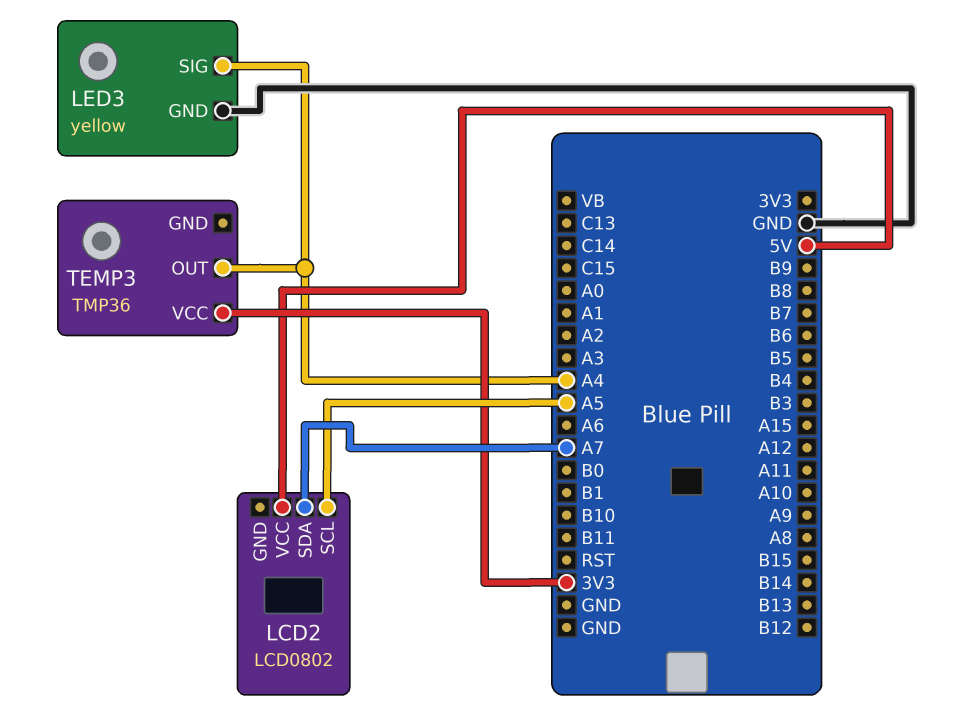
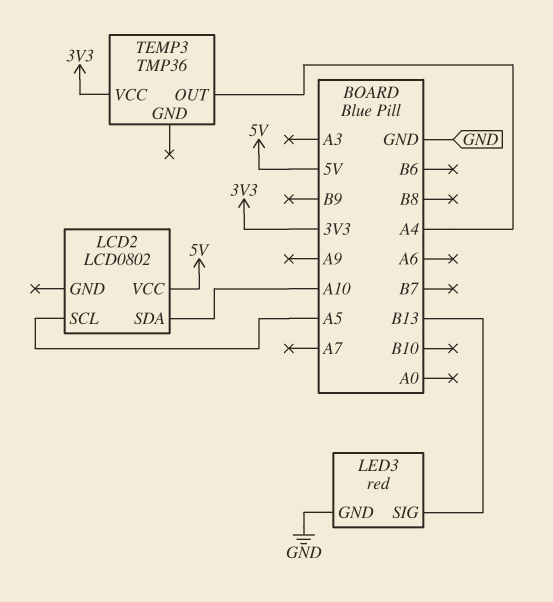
LCD2 pin SDA: A7 -> A10
LED3: yellow -> red
LED3 pin SIG: A4 -> B13

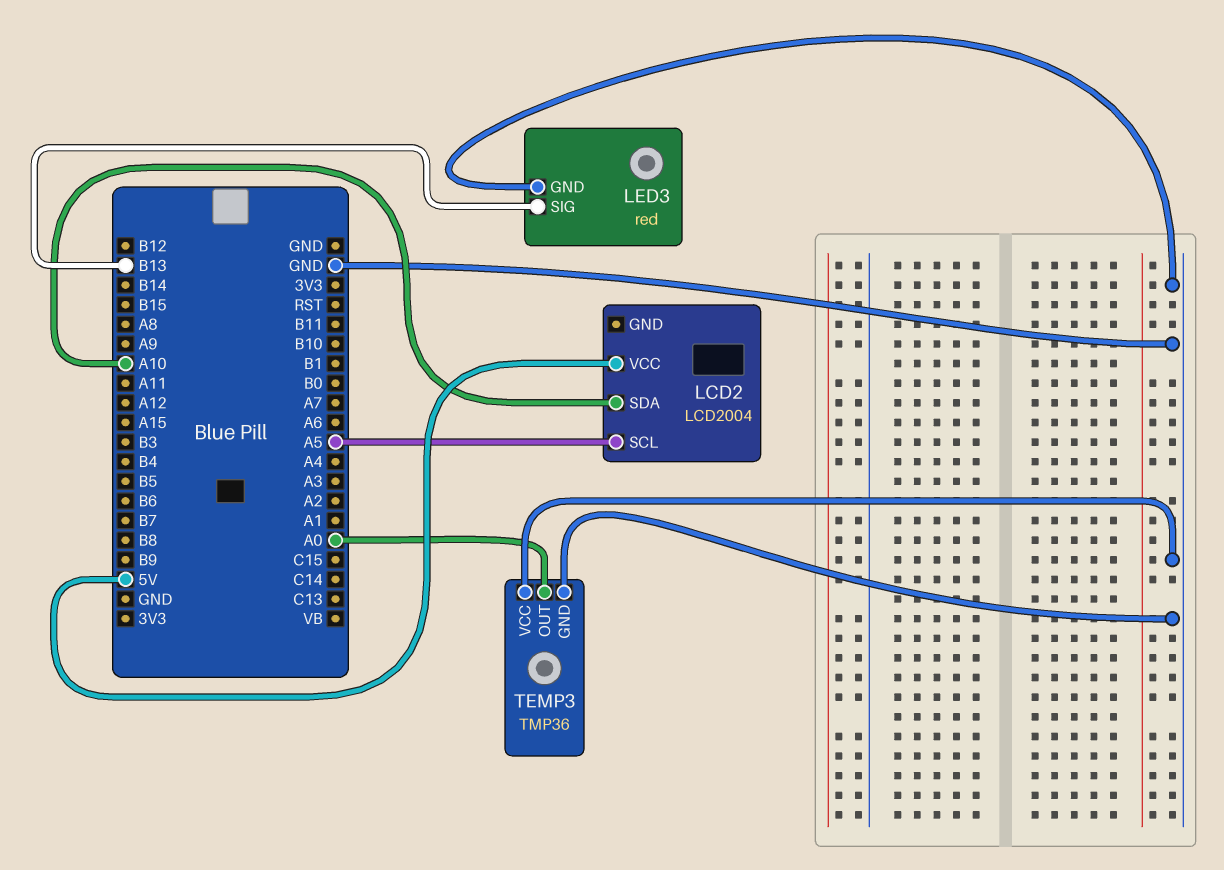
LCD2: LCD0802 -> LCD2004
TEMP3 pin GND: none -> GND
TEMP3 pin OUT: A4 -> A0
TEMP3 pin VCC: 3V3 -> GND

